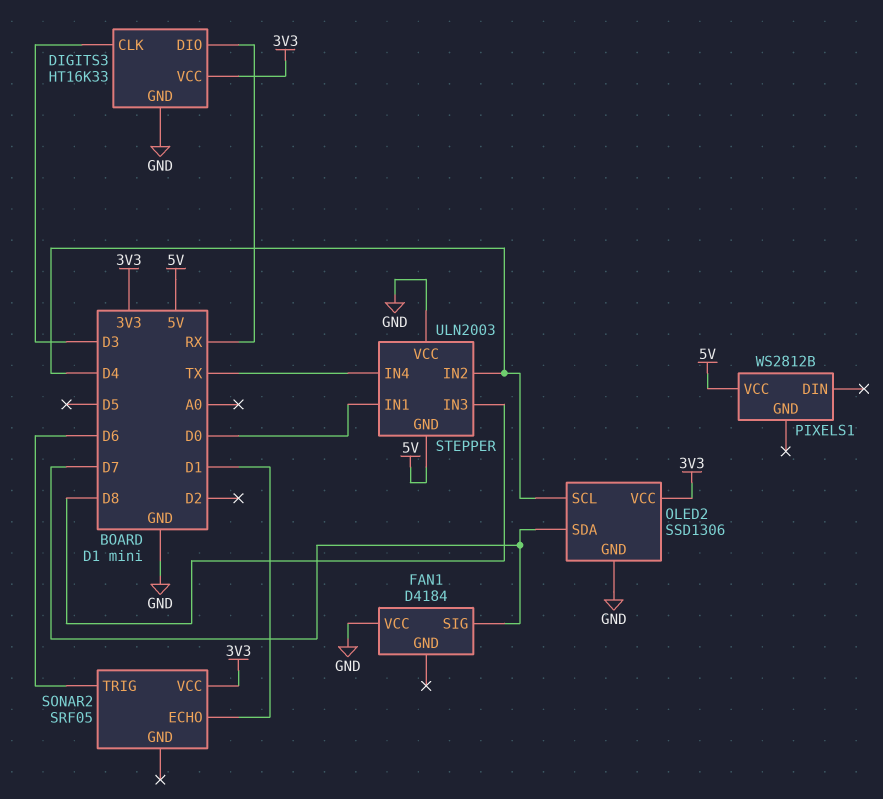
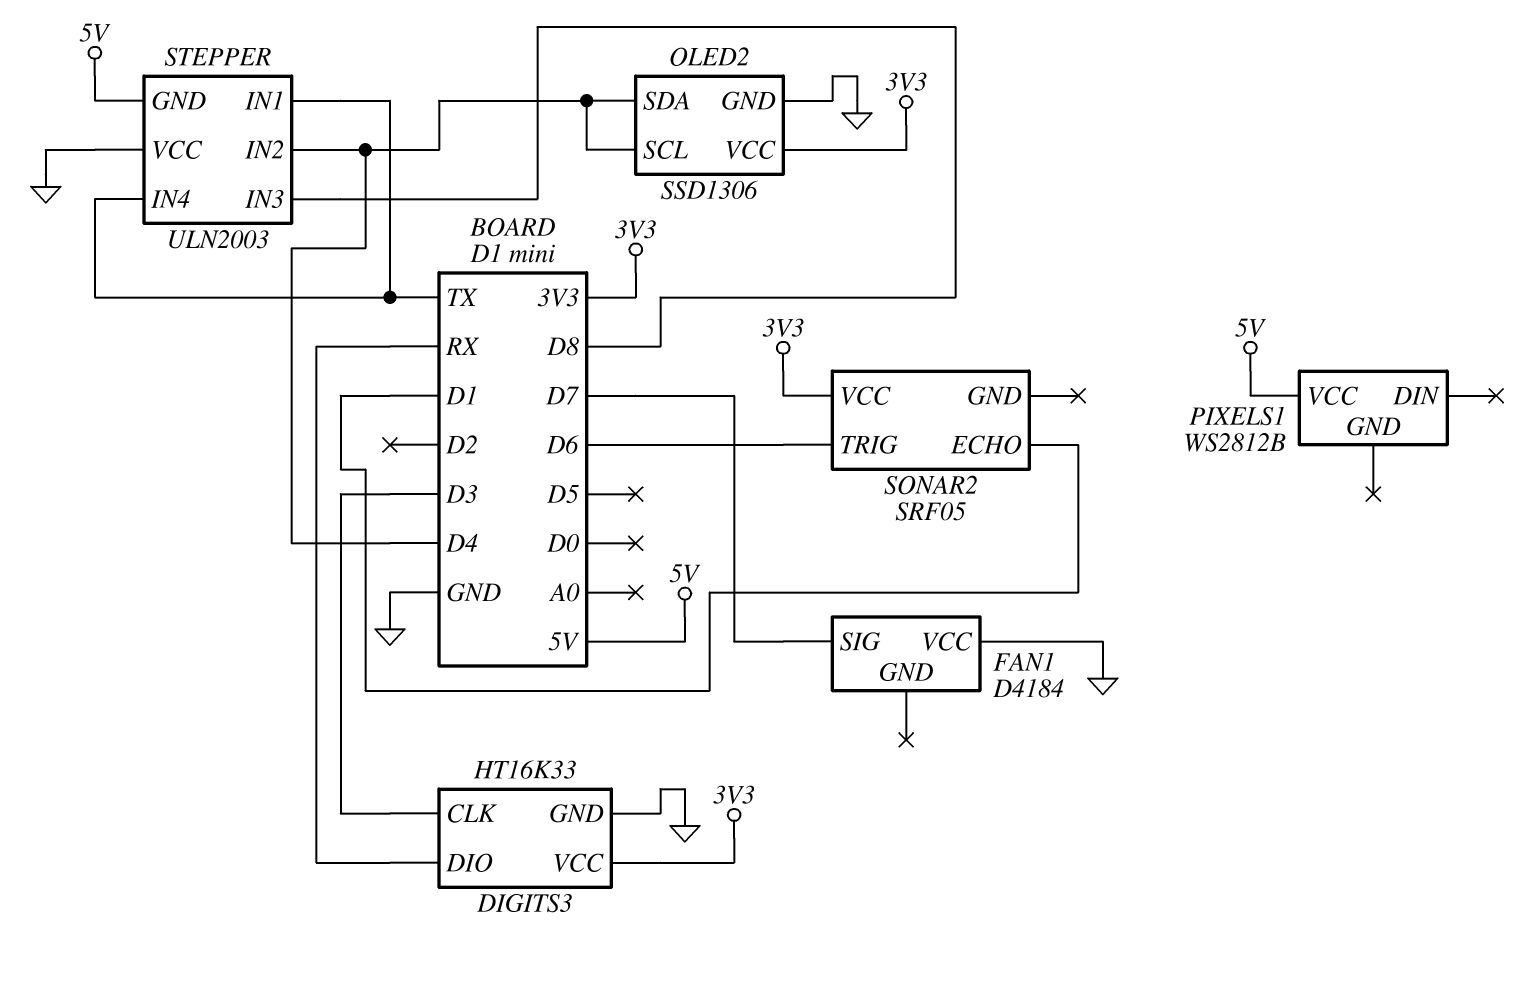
OLED2 pin SDA: D7 -> D4
STEPPER pin IN1: D0 -> TX

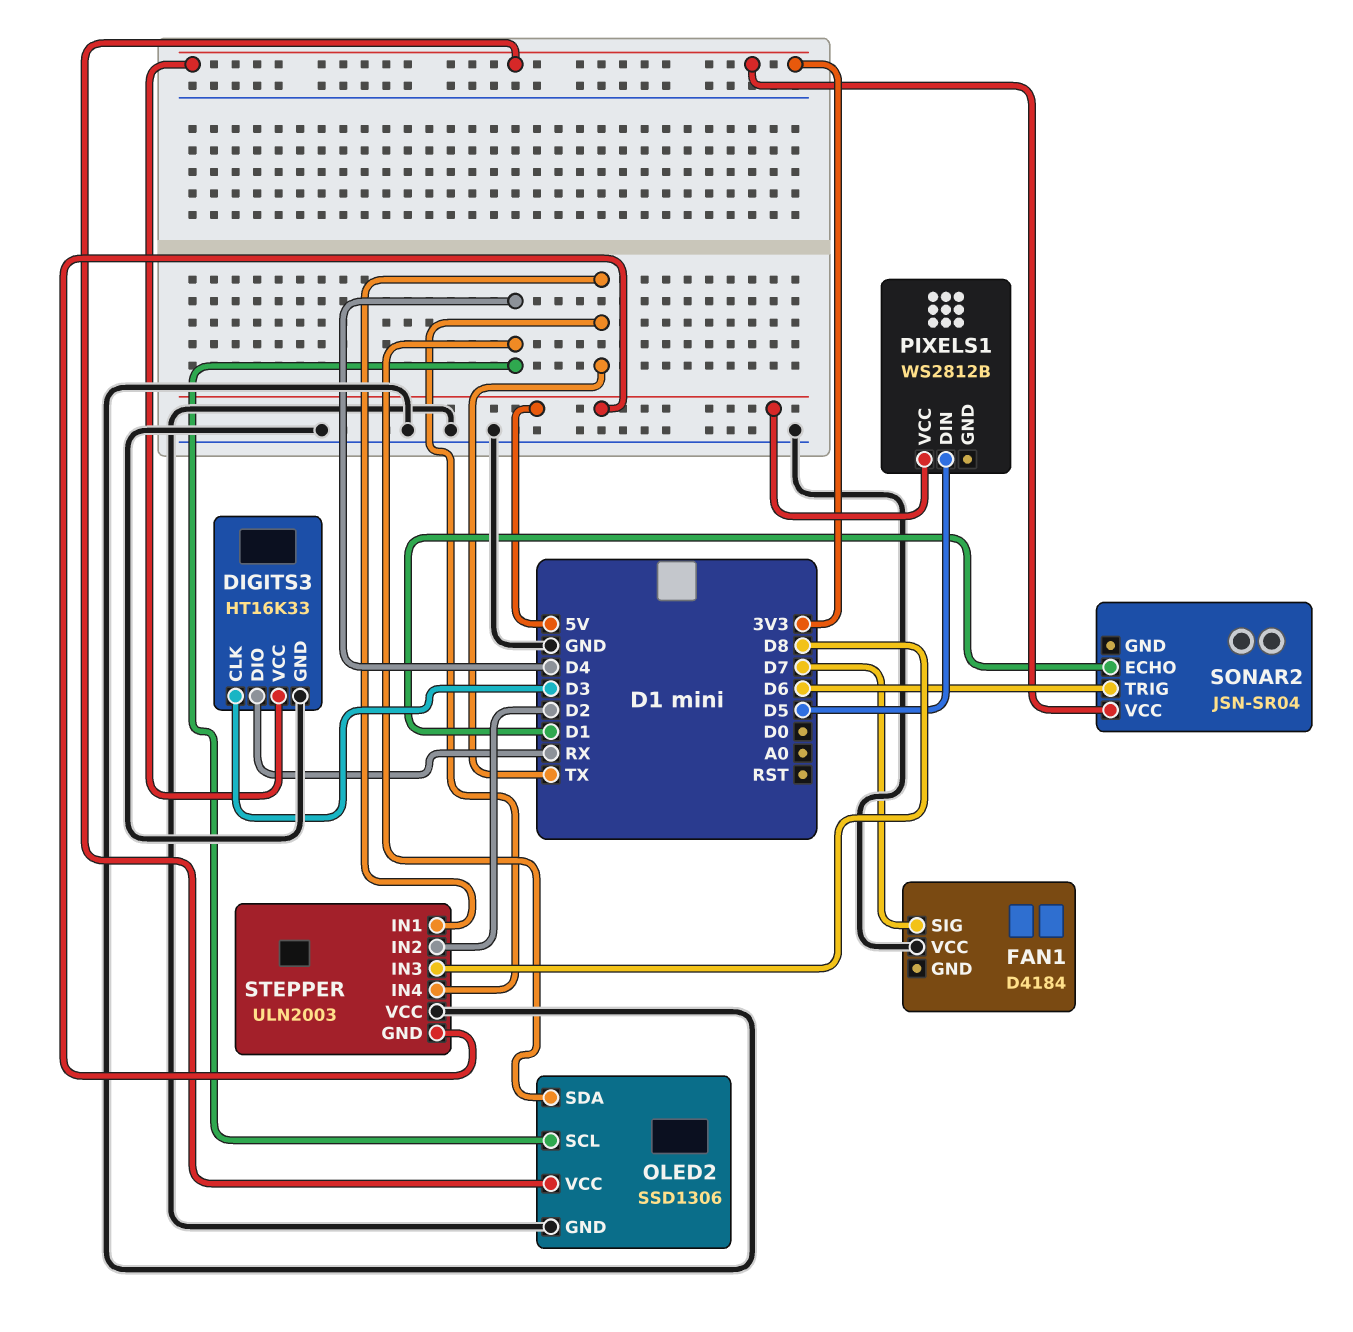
PIXELS1 pin DIN: none -> D5
SONAR2: SRF05 -> JSN-SR04
STEPPER pin IN2: D4 -> D2

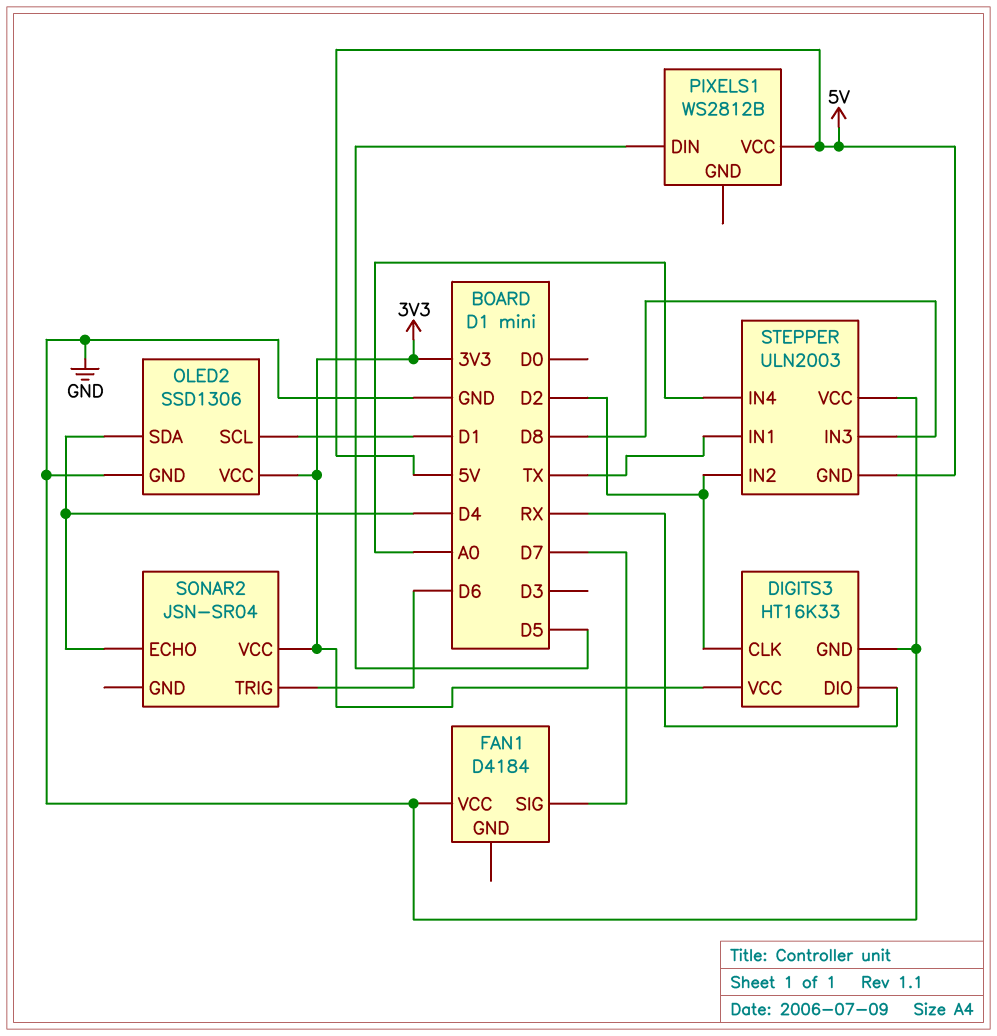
DIGITS3 pin CLK: D3 -> D2
OLED2 pin SCL: D4 -> D1
SONAR2 pin ECHO: D1 -> D4
STEPPER pin IN4: TX -> A0

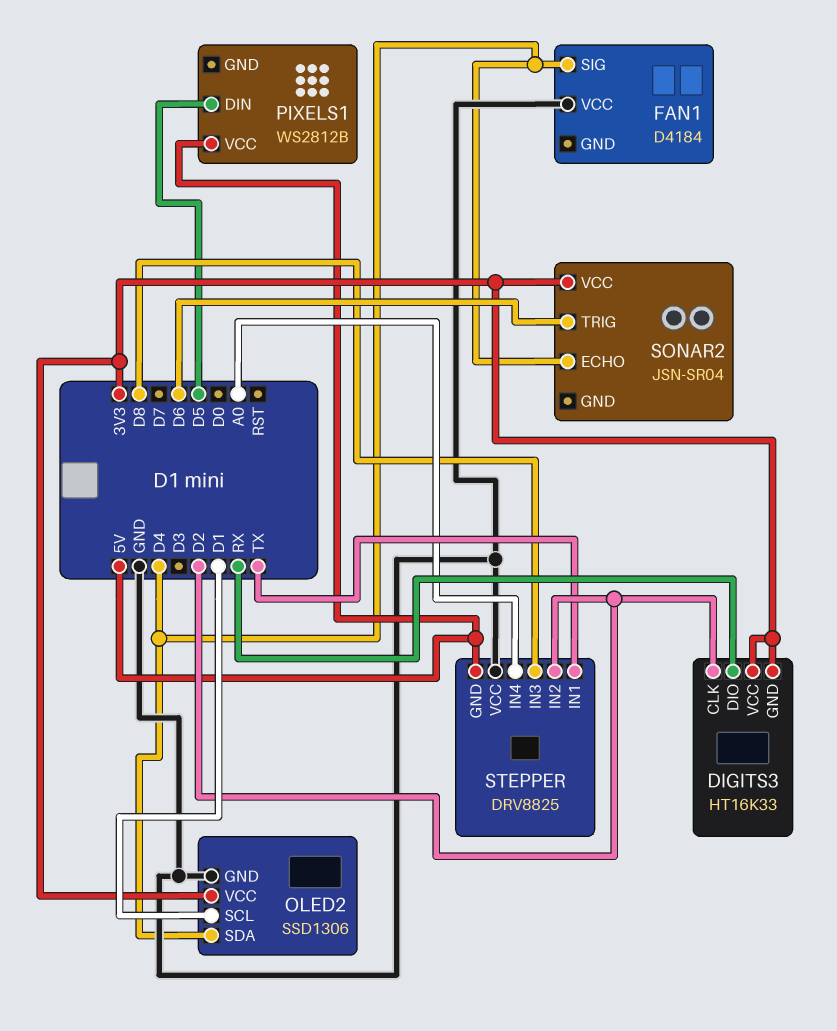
DIGITS3 pin GND: GND -> 3V3
FAN1 pin SIG: D7 -> D4
STEPPER: ULN2003 -> DRV8825

